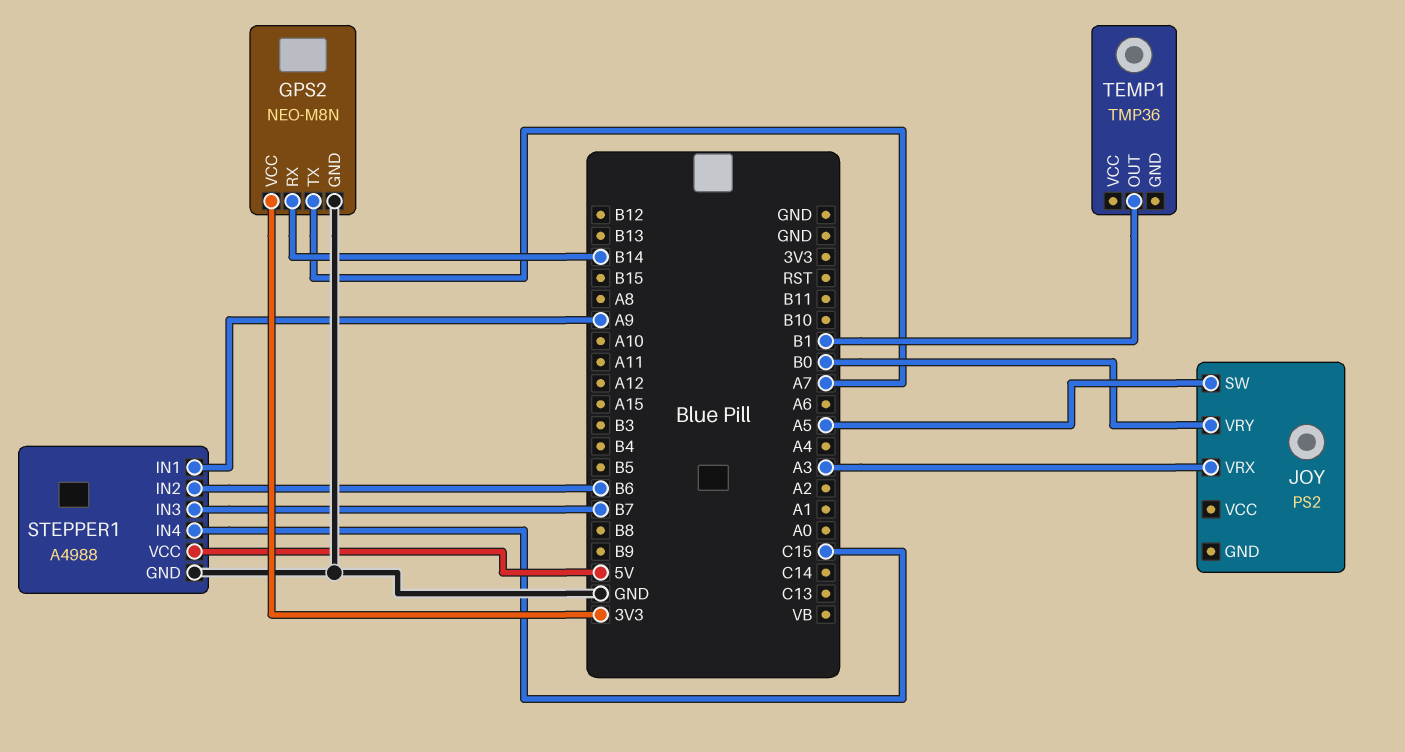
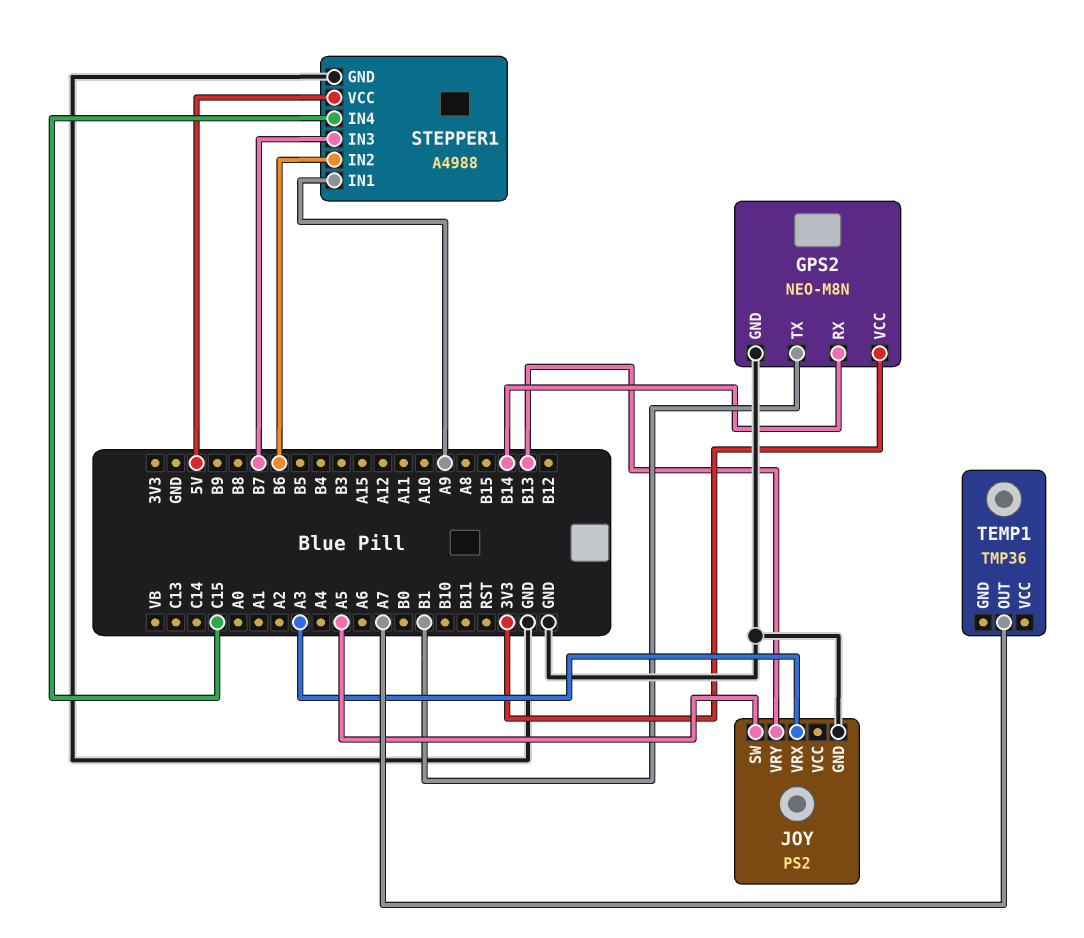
GPS2 pin TX: A7 -> B1
JOY pin GND: none -> GND
JOY pin VRY: B0 -> B13
TEMP1 pin OUT: B1 -> A7

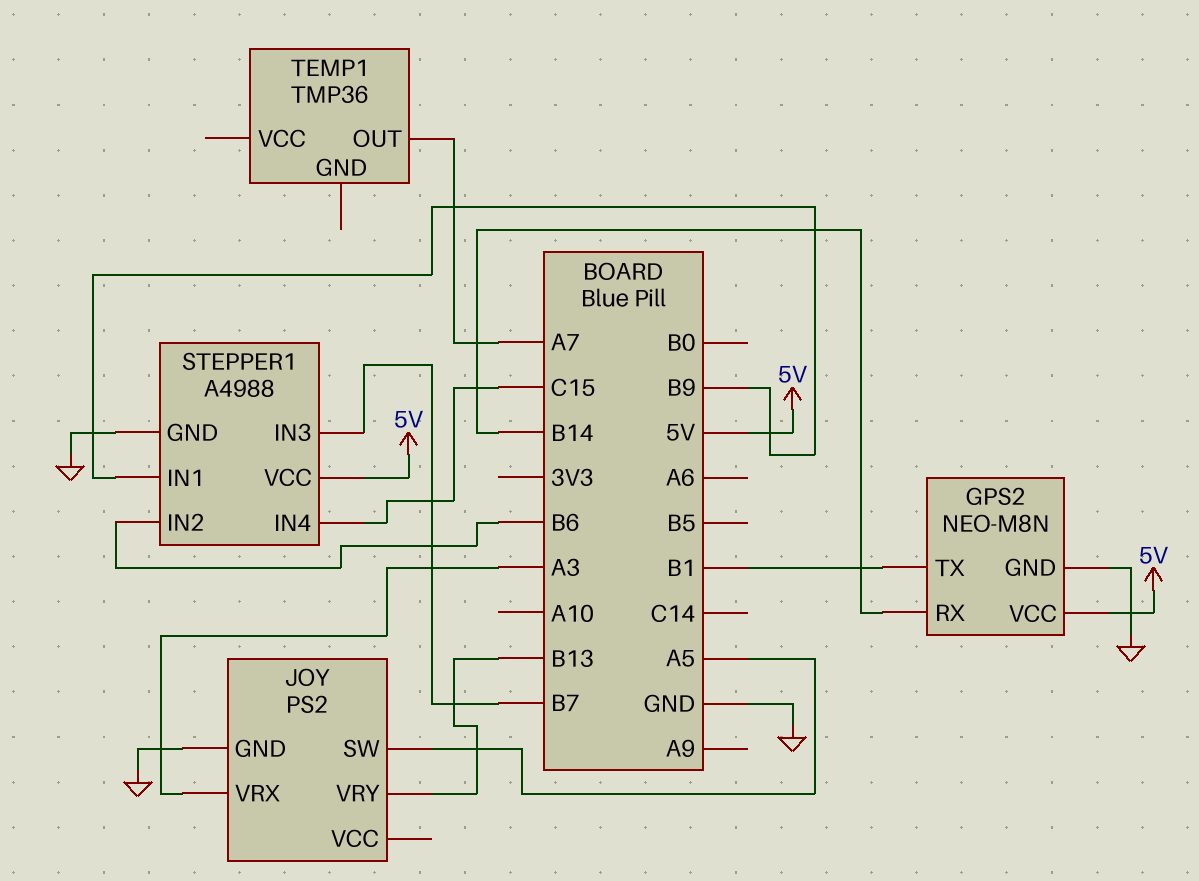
GPS2 pin VCC: 3V3 -> 5V
STEPPER1 pin IN1: A9 -> B9

